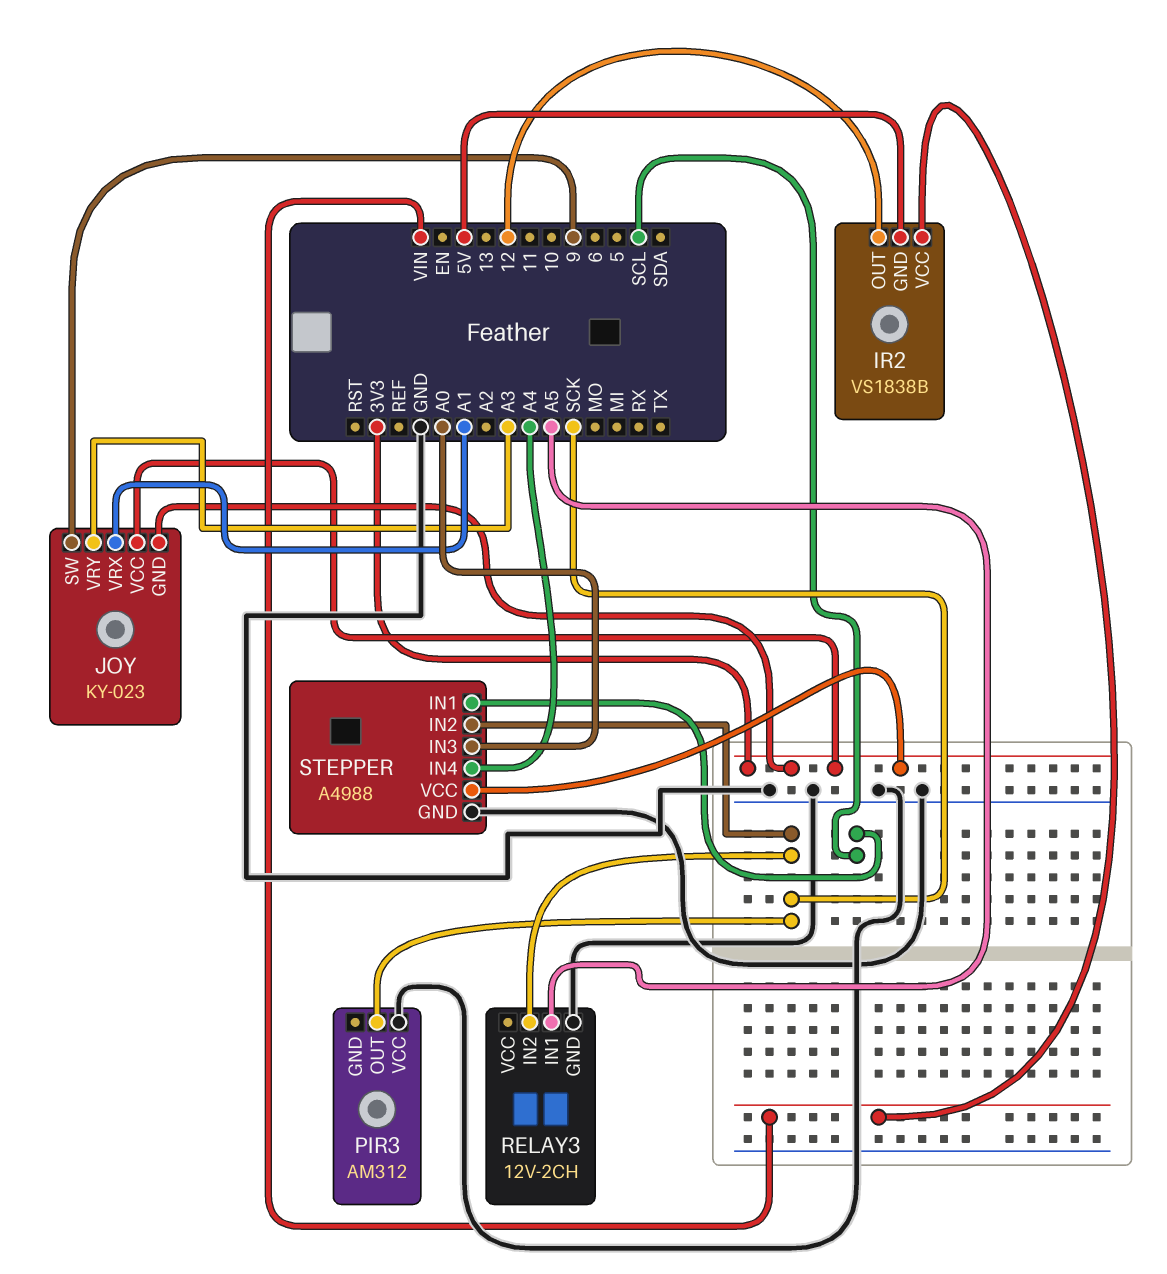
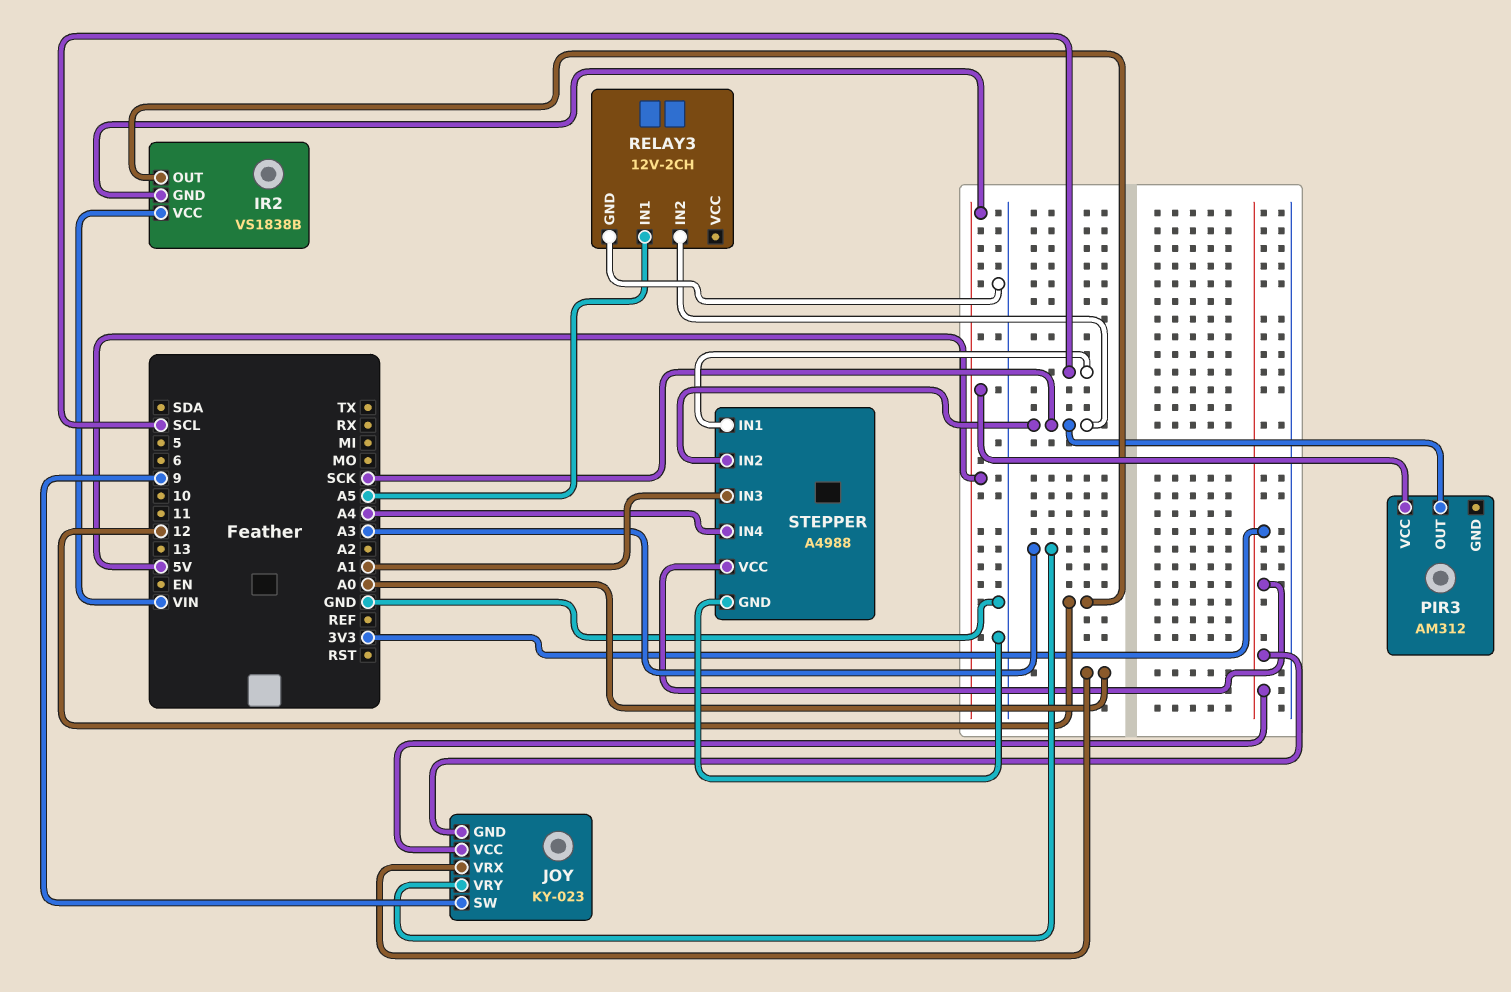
JOY pin VRX: A1 -> A0
PIR3 pin VCC: GND -> 5V
STEPPER pin IN3: A0 -> A1

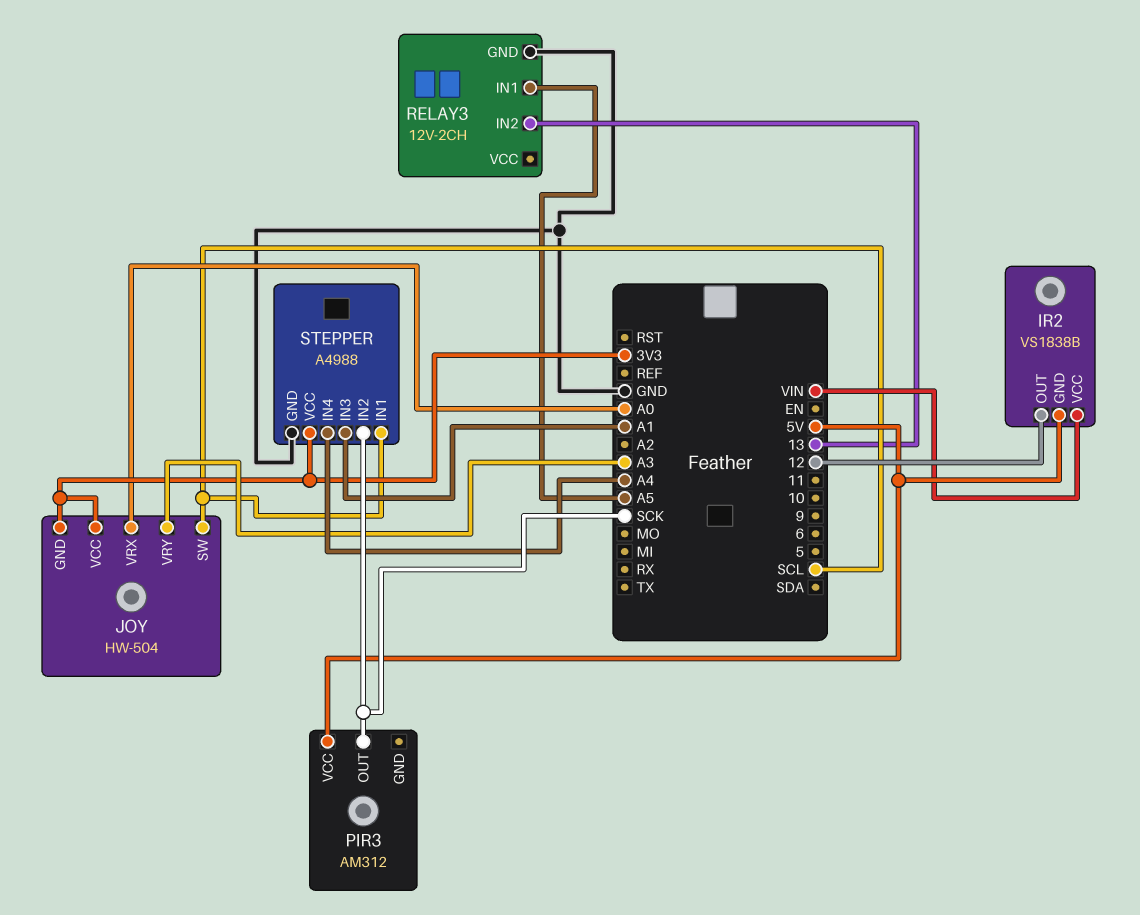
JOY: KY-023 -> HW-504
JOY pin SW: 9 -> SCL
RELAY3 pin IN2: SCK -> 13

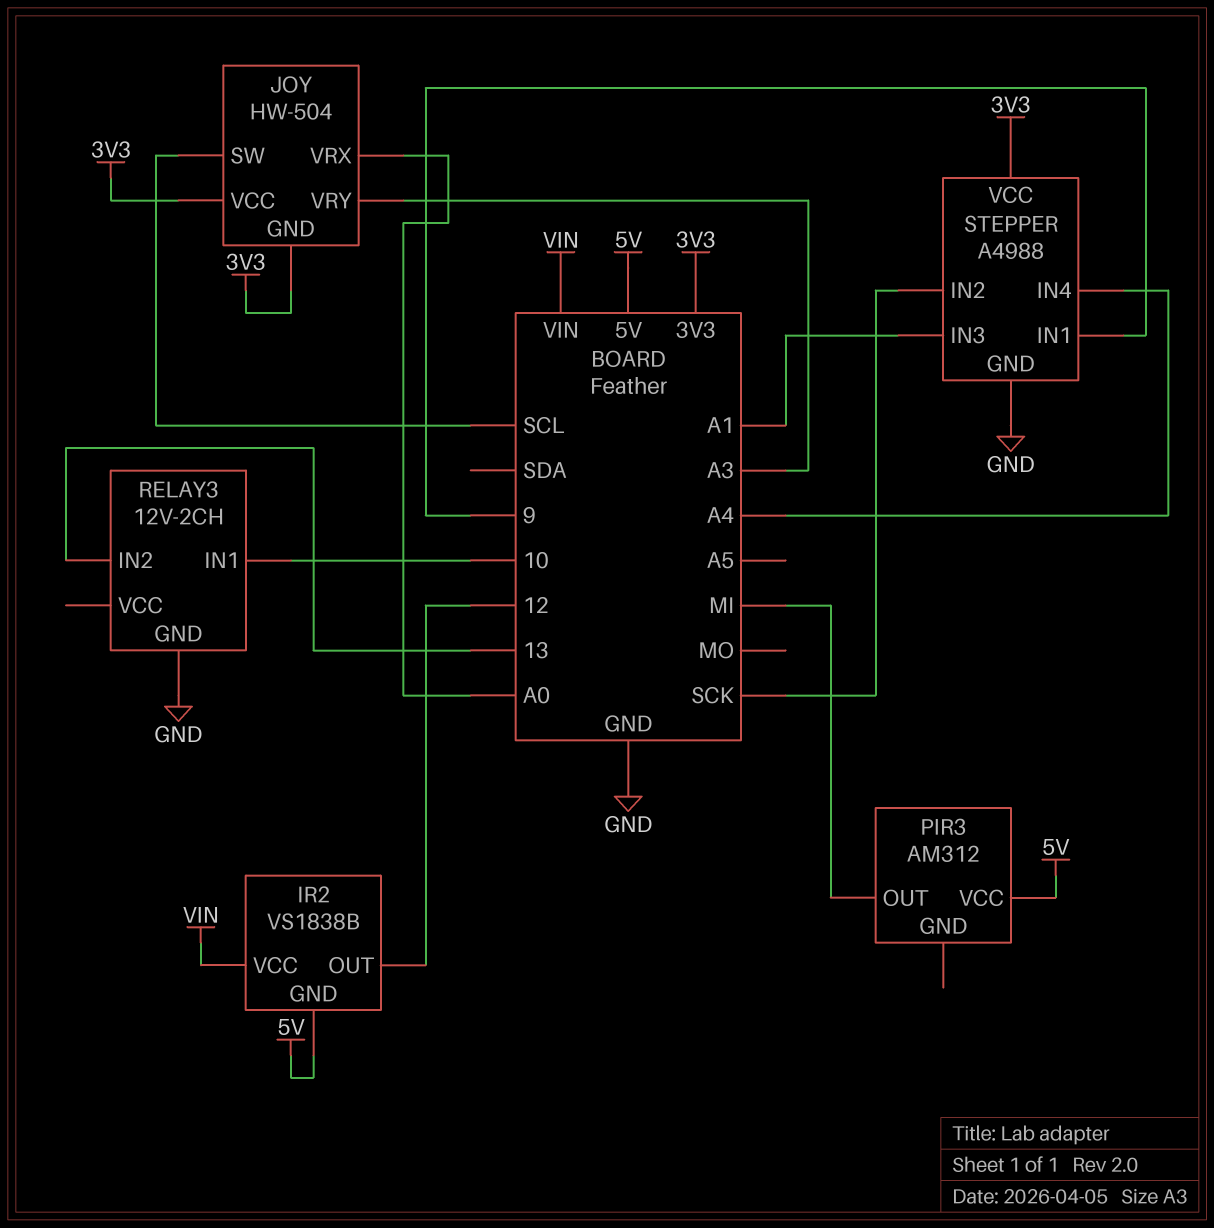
PIR3 pin OUT: SCK -> MI
RELAY3 pin IN1: A5 -> 10
STEPPER pin IN1: SCL -> 9

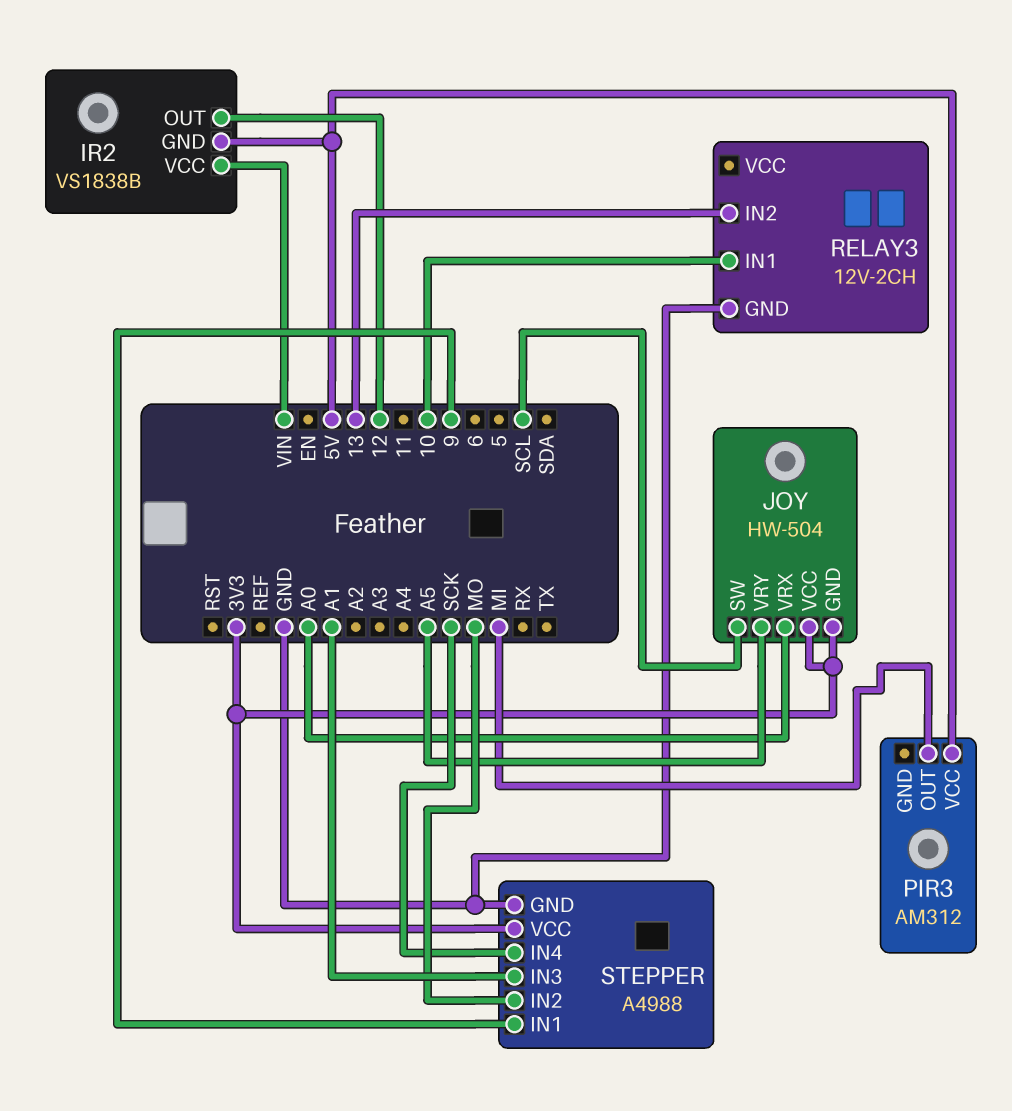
JOY pin VRY: A3 -> A5
STEPPER pin IN2: SCK -> MO
STEPPER pin IN4: A4 -> SCK

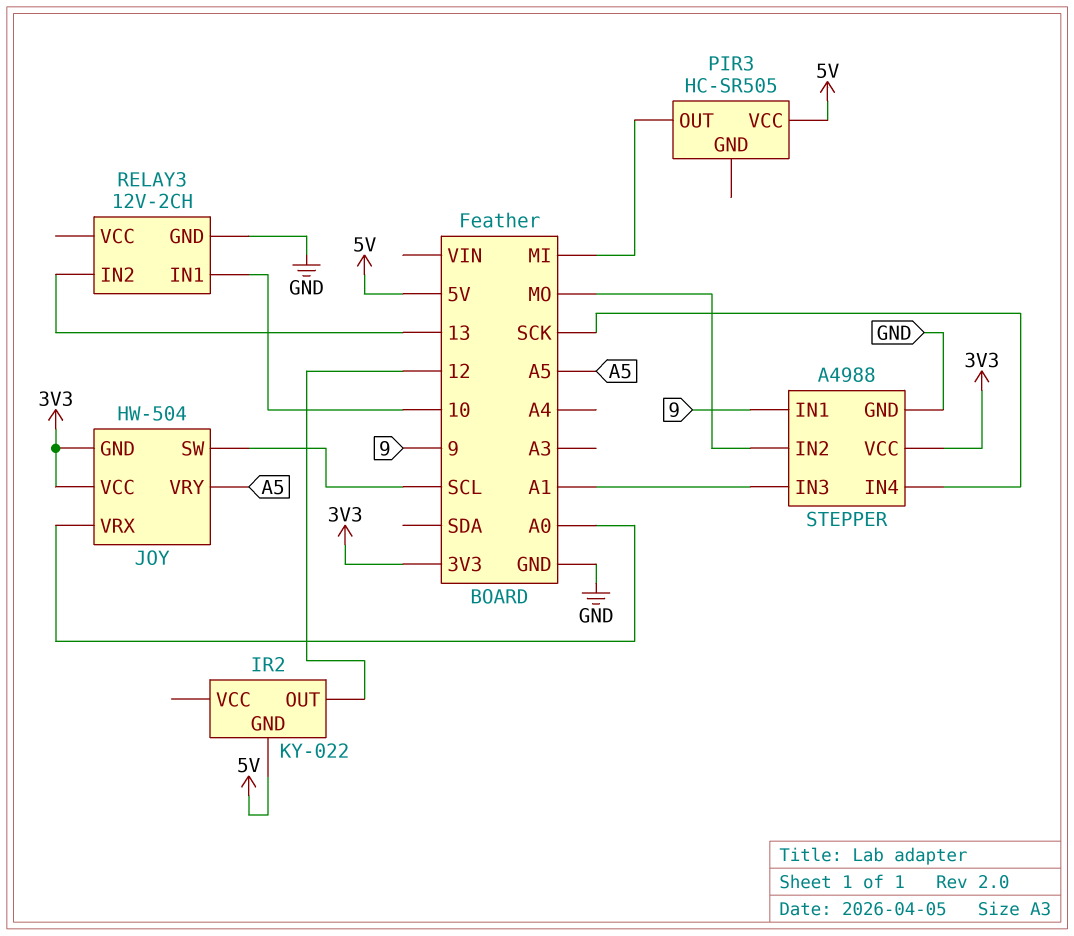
IR2: VS1838B -> KY-022
IR2 pin VCC: VIN -> none
PIR3: AM312 -> HC-SR505

